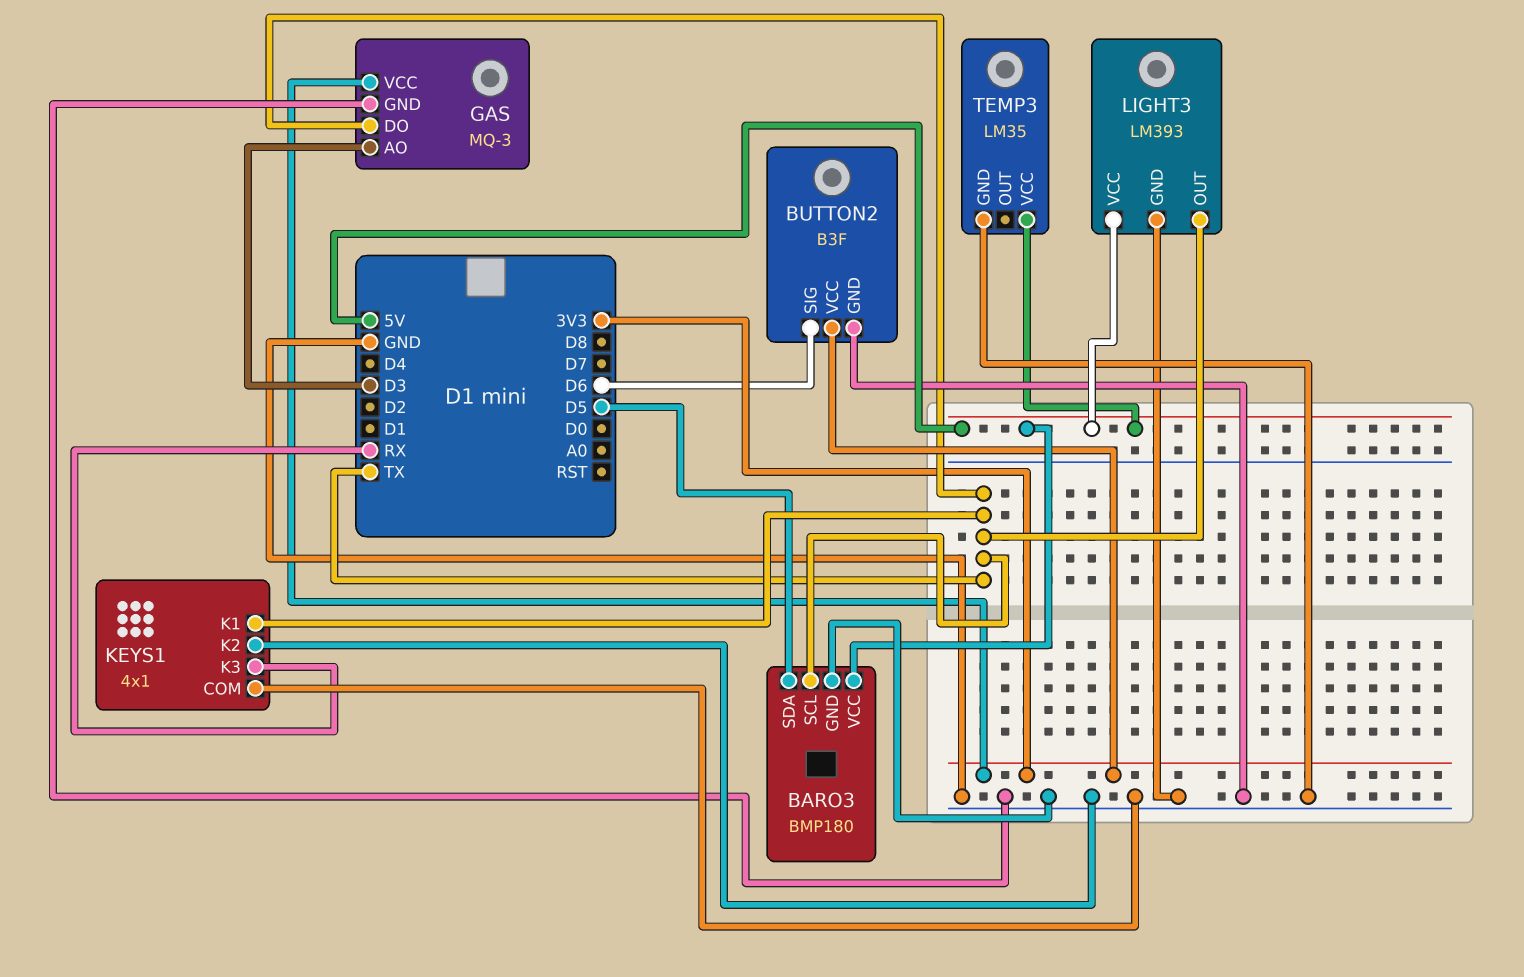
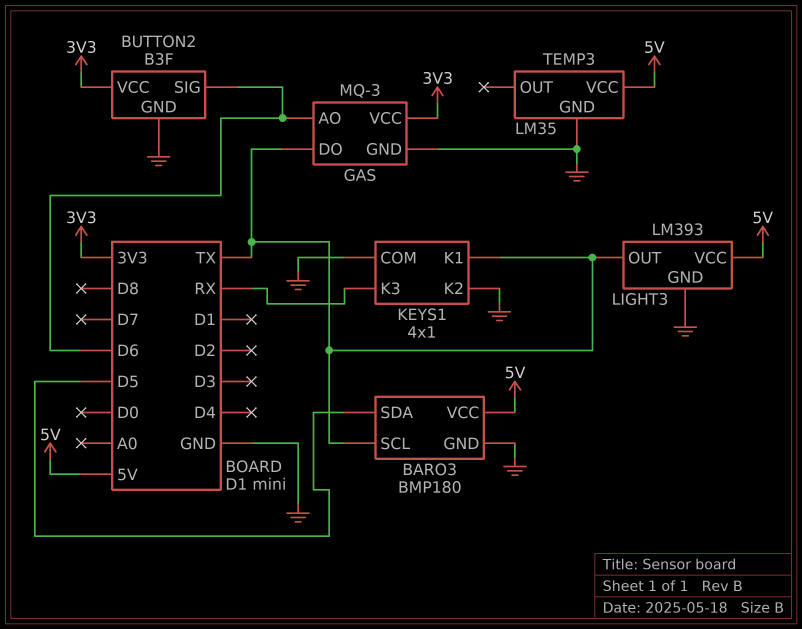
GAS pin AO: D3 -> D6

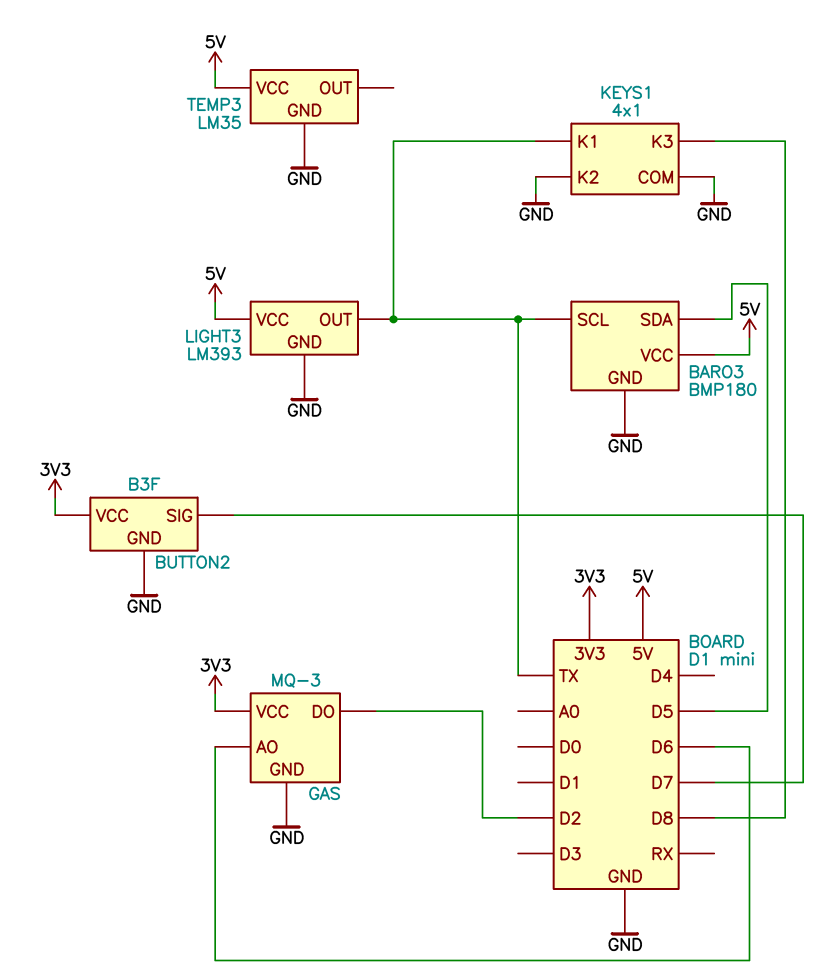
BUTTON2 pin SIG: D6 -> D7
GAS pin DO: TX -> D2
KEYS1 pin K3: RX -> D8

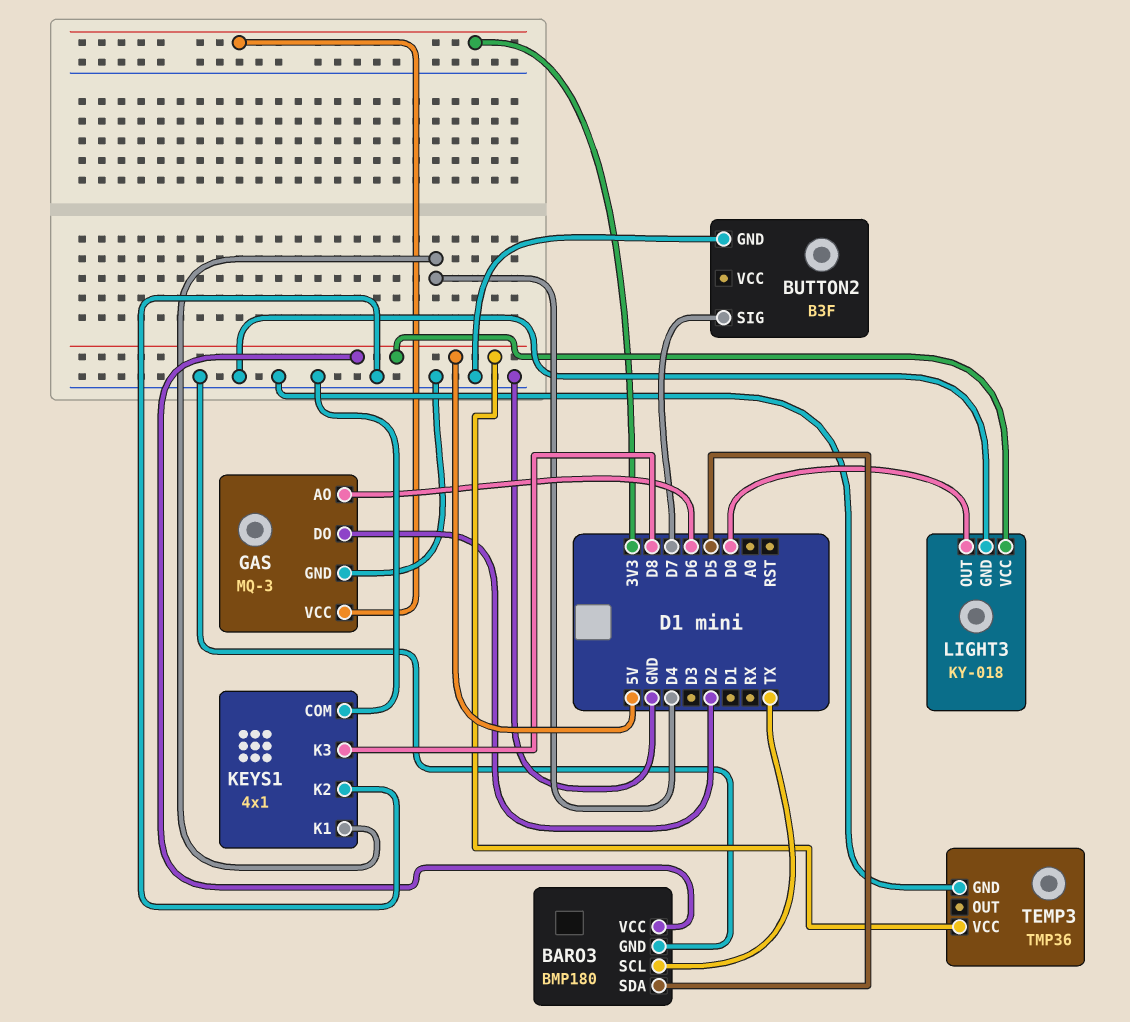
BUTTON2 pin VCC: 3V3 -> none
KEYS1 pin K1: TX -> D4
LIGHT3: LM393 -> KY-018
LIGHT3 pin OUT: TX -> D0
TEMP3: LM35 -> TMP36

